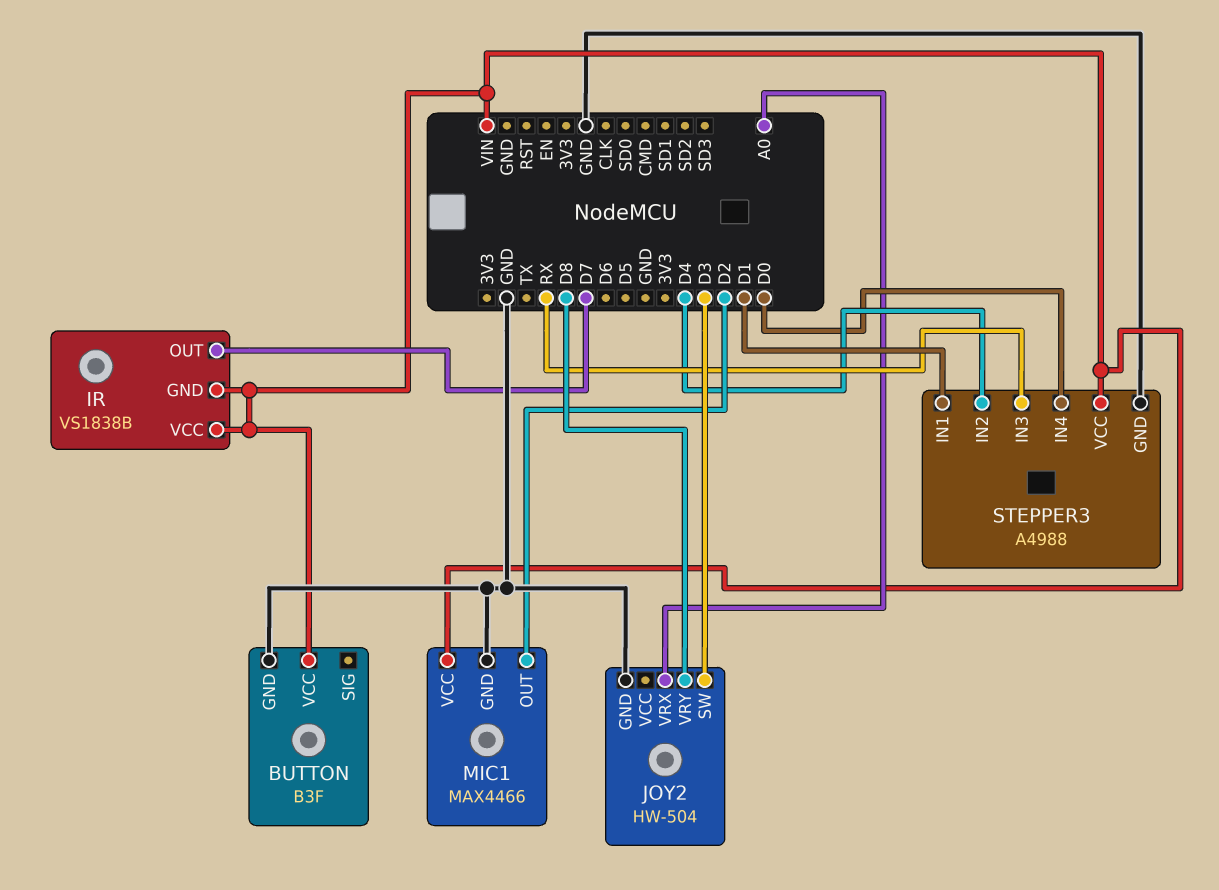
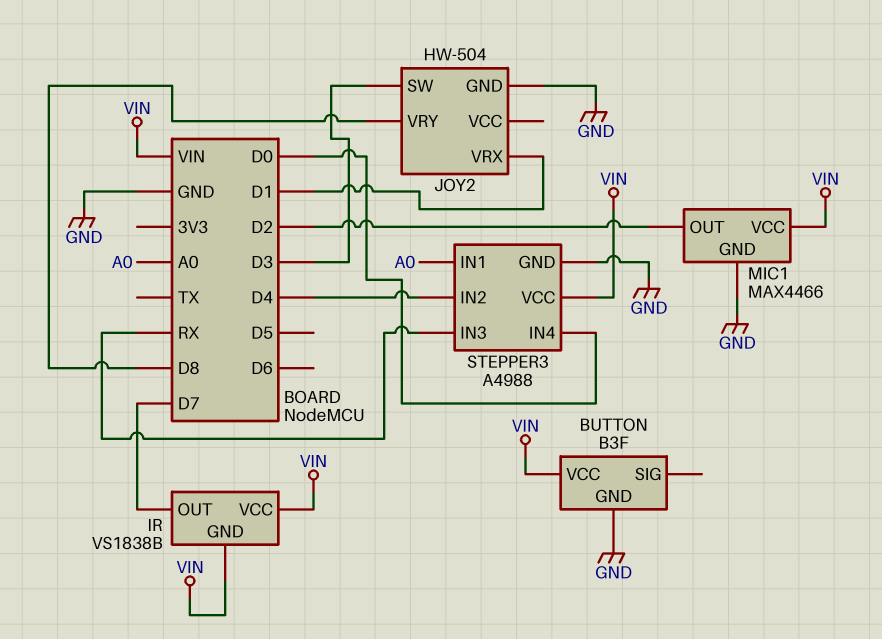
JOY2 pin VRX: A0 -> D1
STEPPER3 pin IN1: D1 -> A0

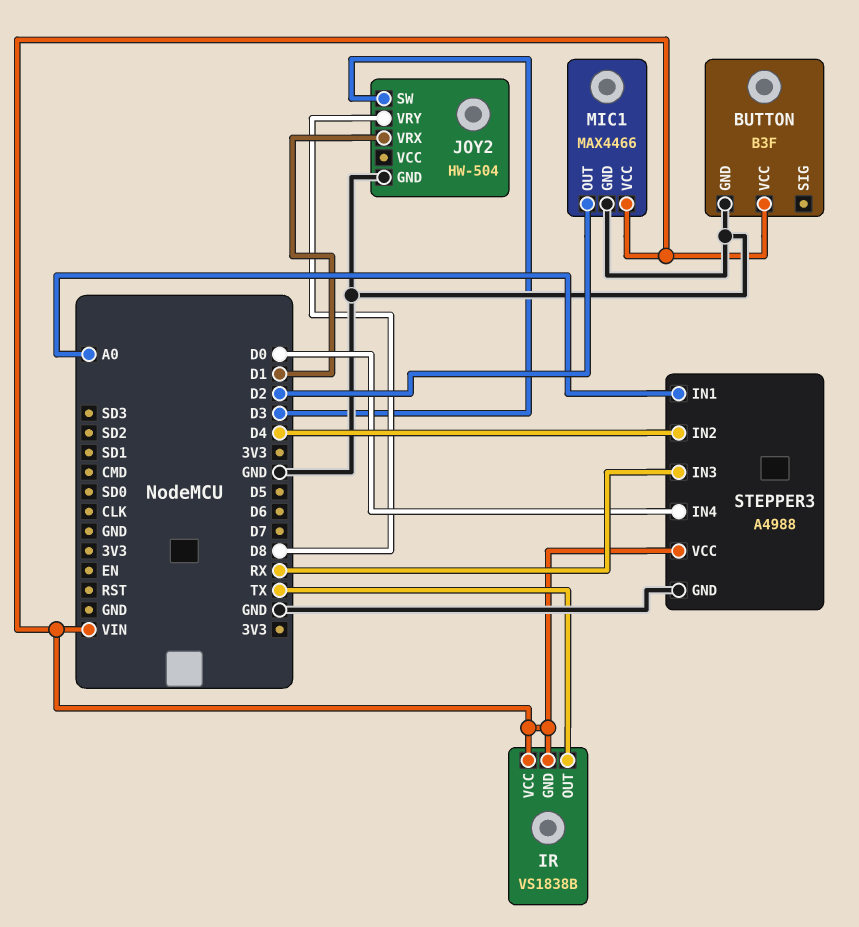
IR pin OUT: D7 -> TX

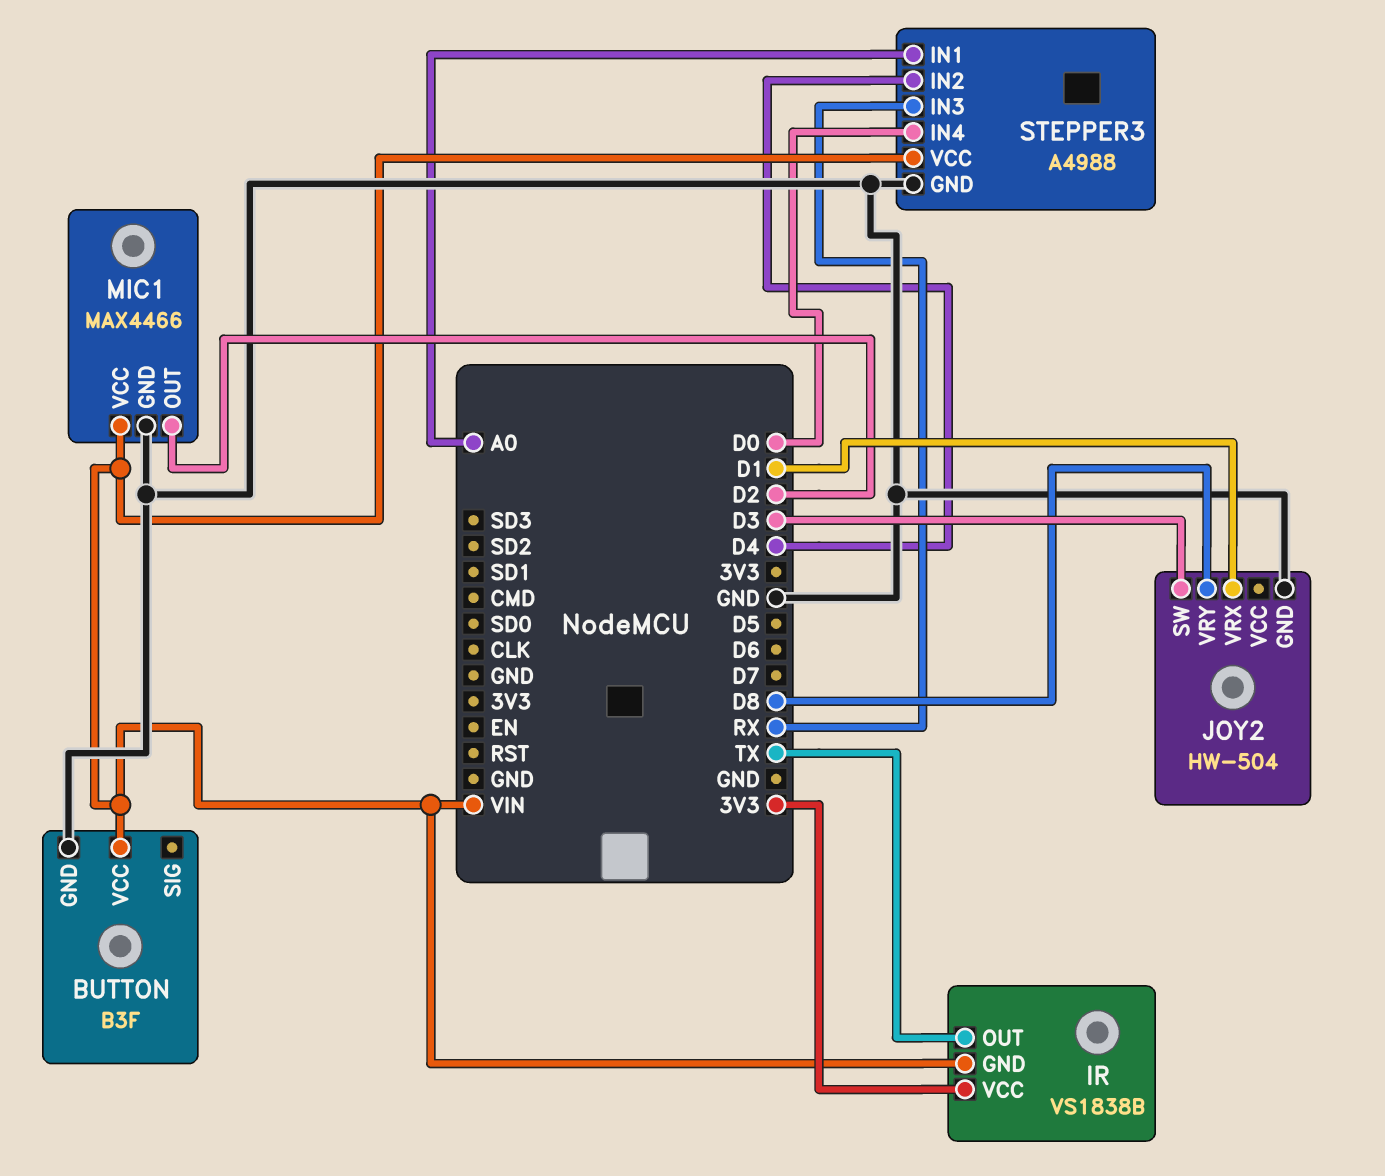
IR pin VCC: VIN -> 3V3

